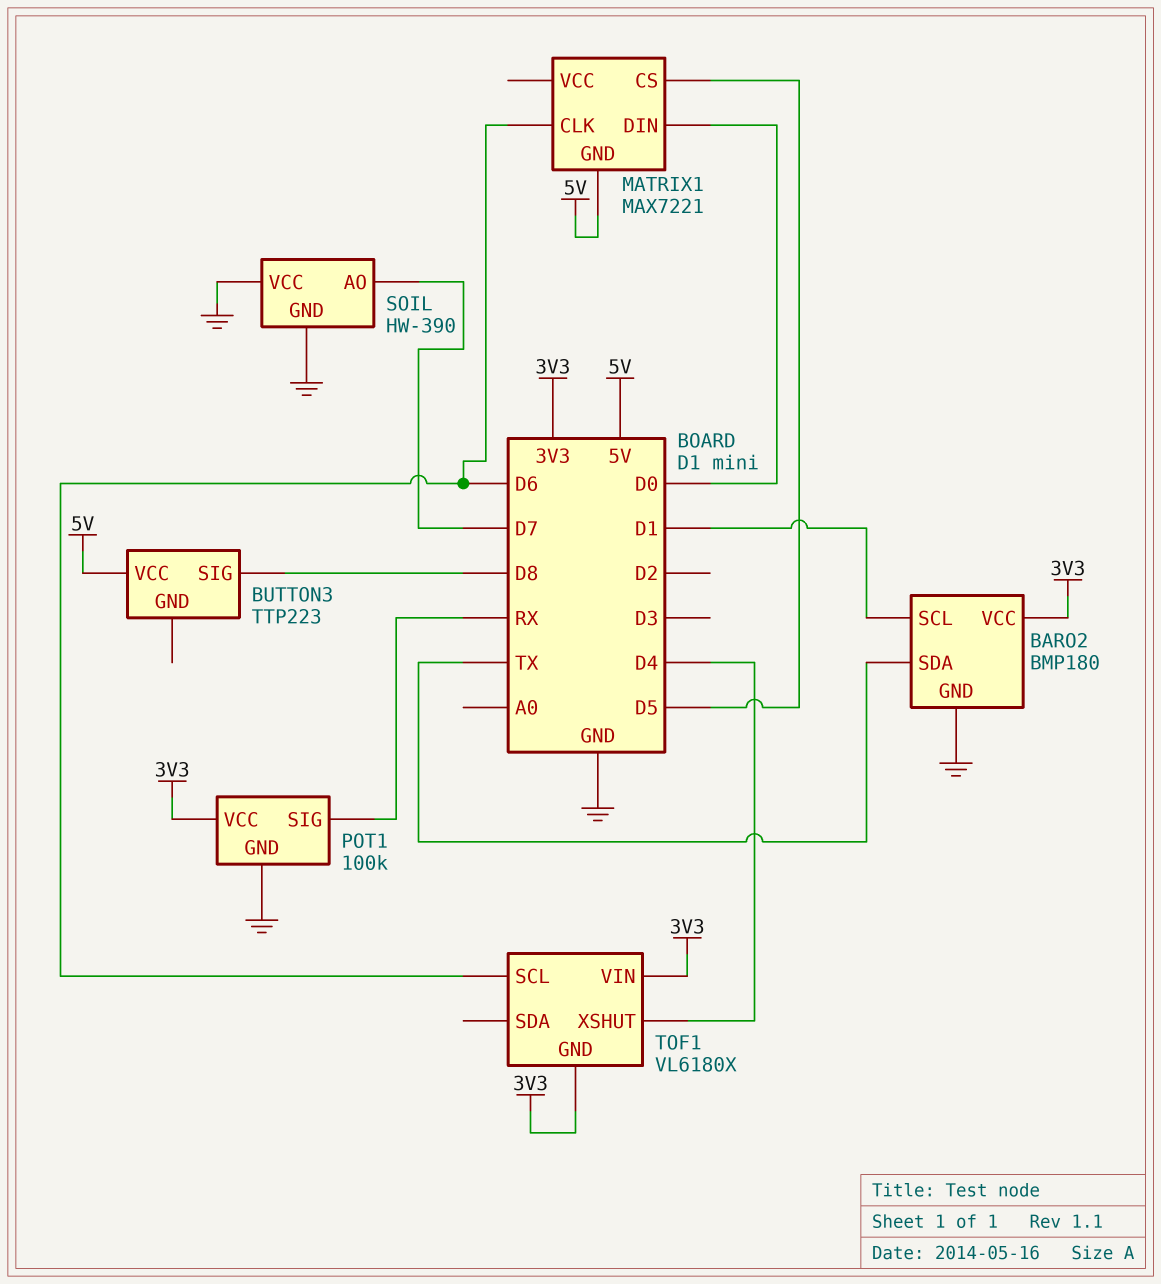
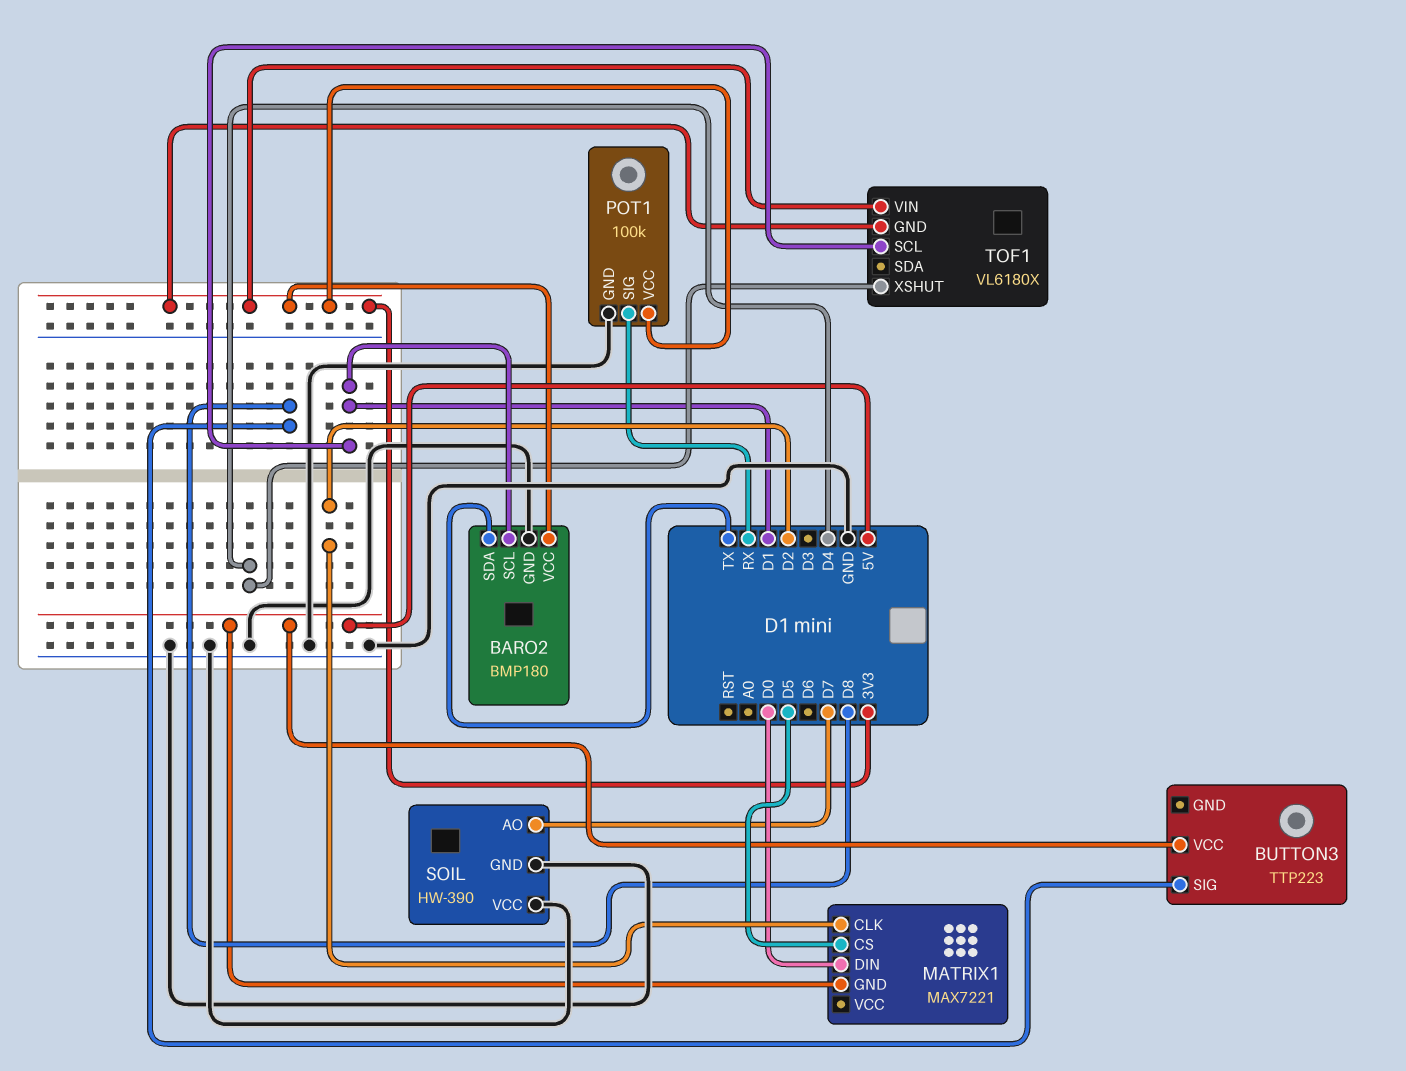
MATRIX1 pin CLK: D6 -> D2
TOF1 pin SCL: D6 -> D1

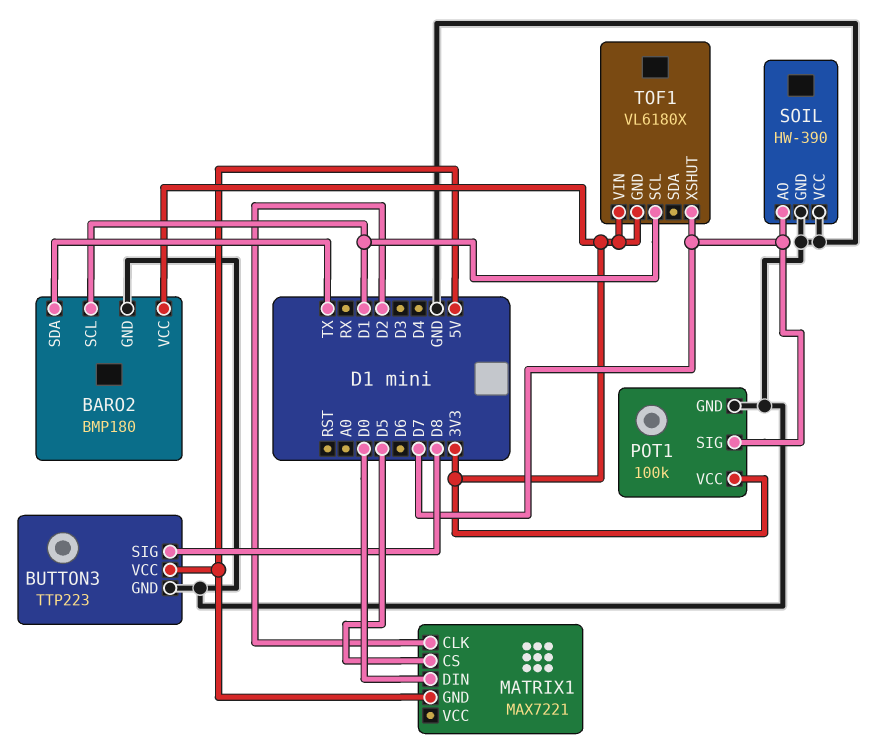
BUTTON3 pin GND: none -> GND
POT1 pin SIG: RX -> D7
TOF1 pin XSHUT: D4 -> D7

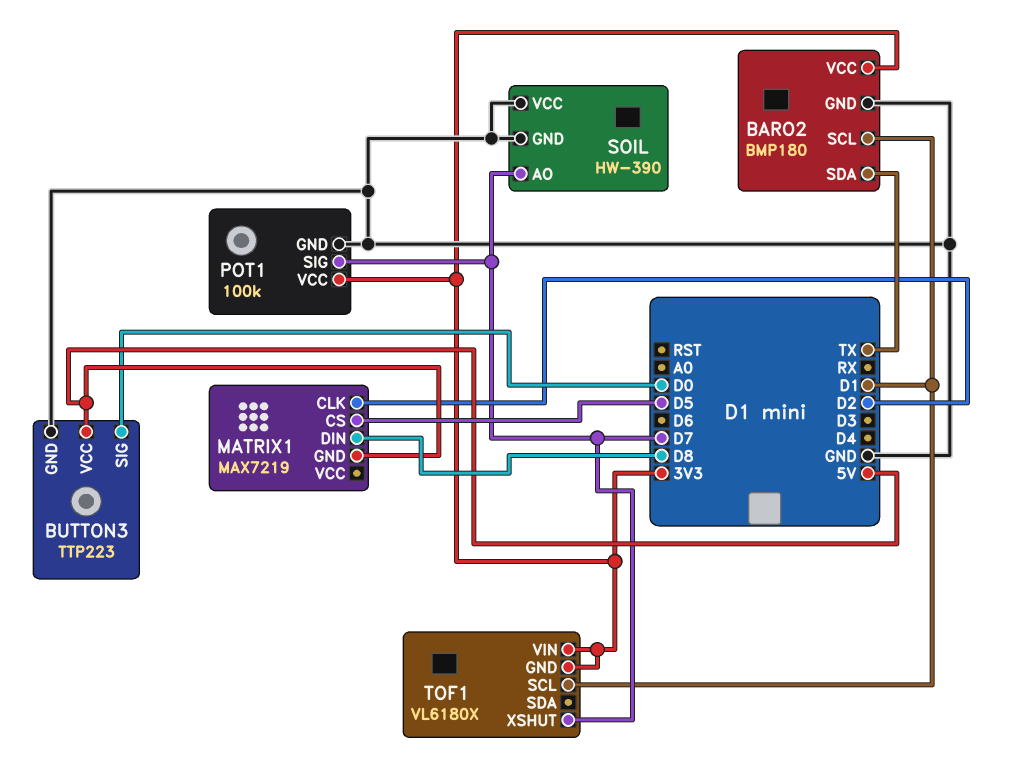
BUTTON3 pin SIG: D8 -> D0
MATRIX1: MAX7221 -> MAX7219
MATRIX1 pin DIN: D0 -> D8

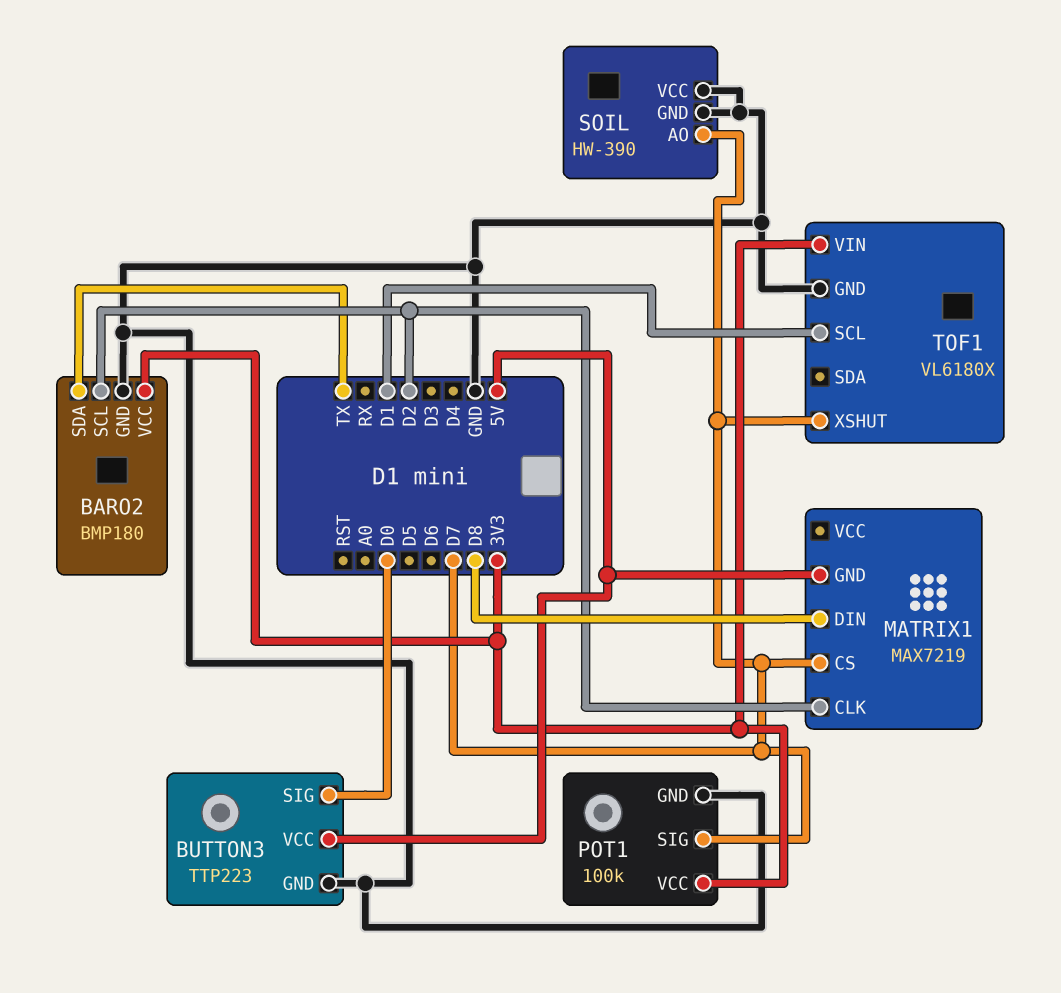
BARO2 pin SCL: D1 -> D2
MATRIX1 pin CS: D5 -> D7
TOF1 pin GND: 3V3 -> GND

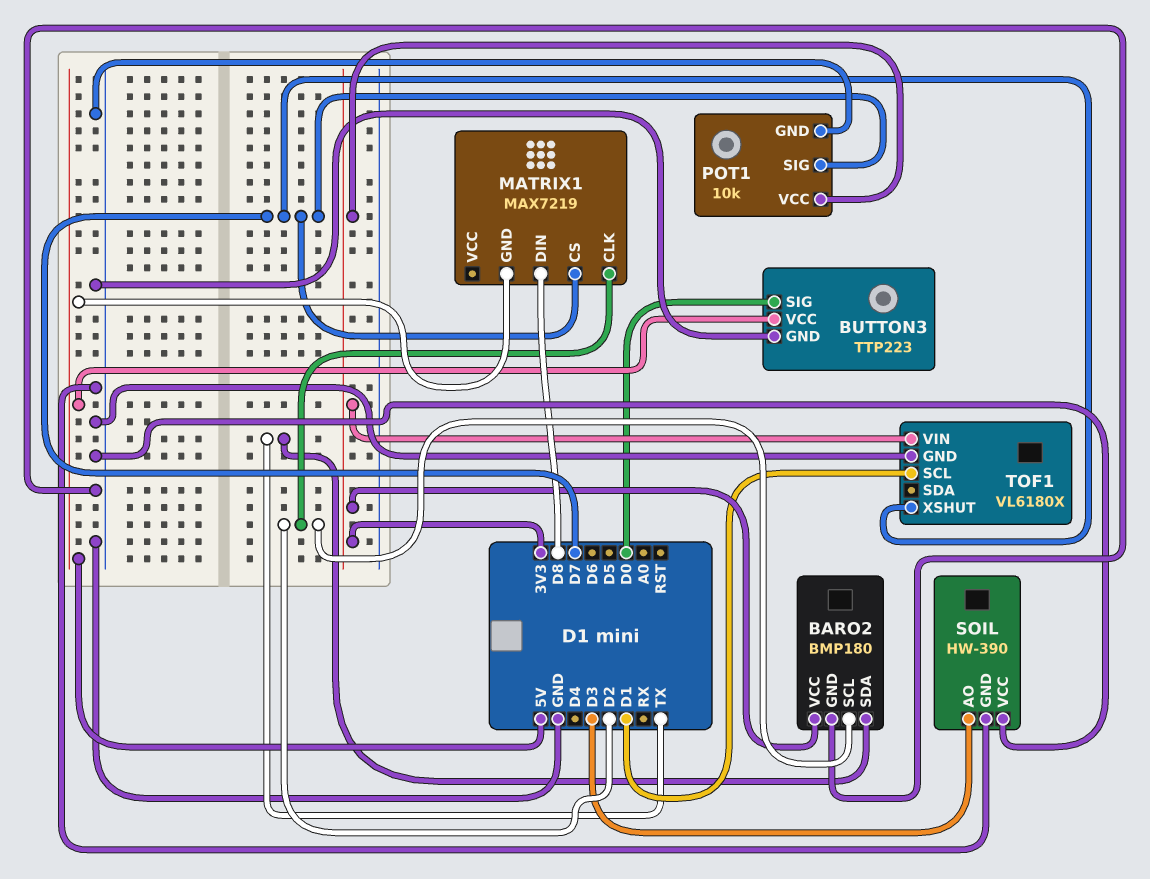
POT1: 100k -> 10k
SOIL pin AO: D7 -> D3

